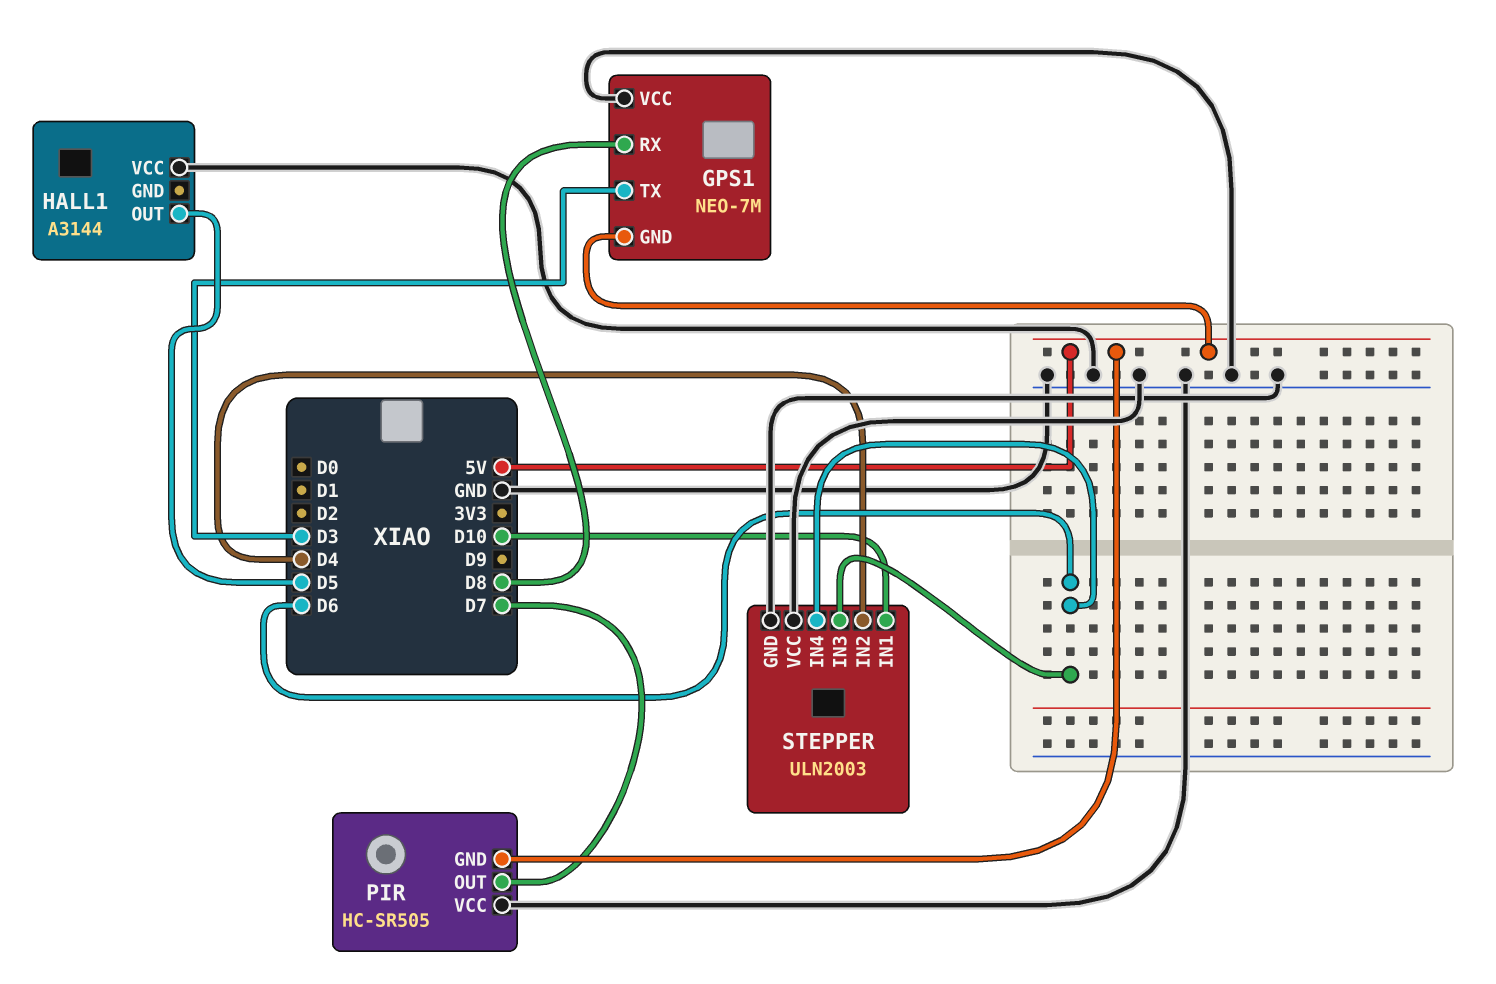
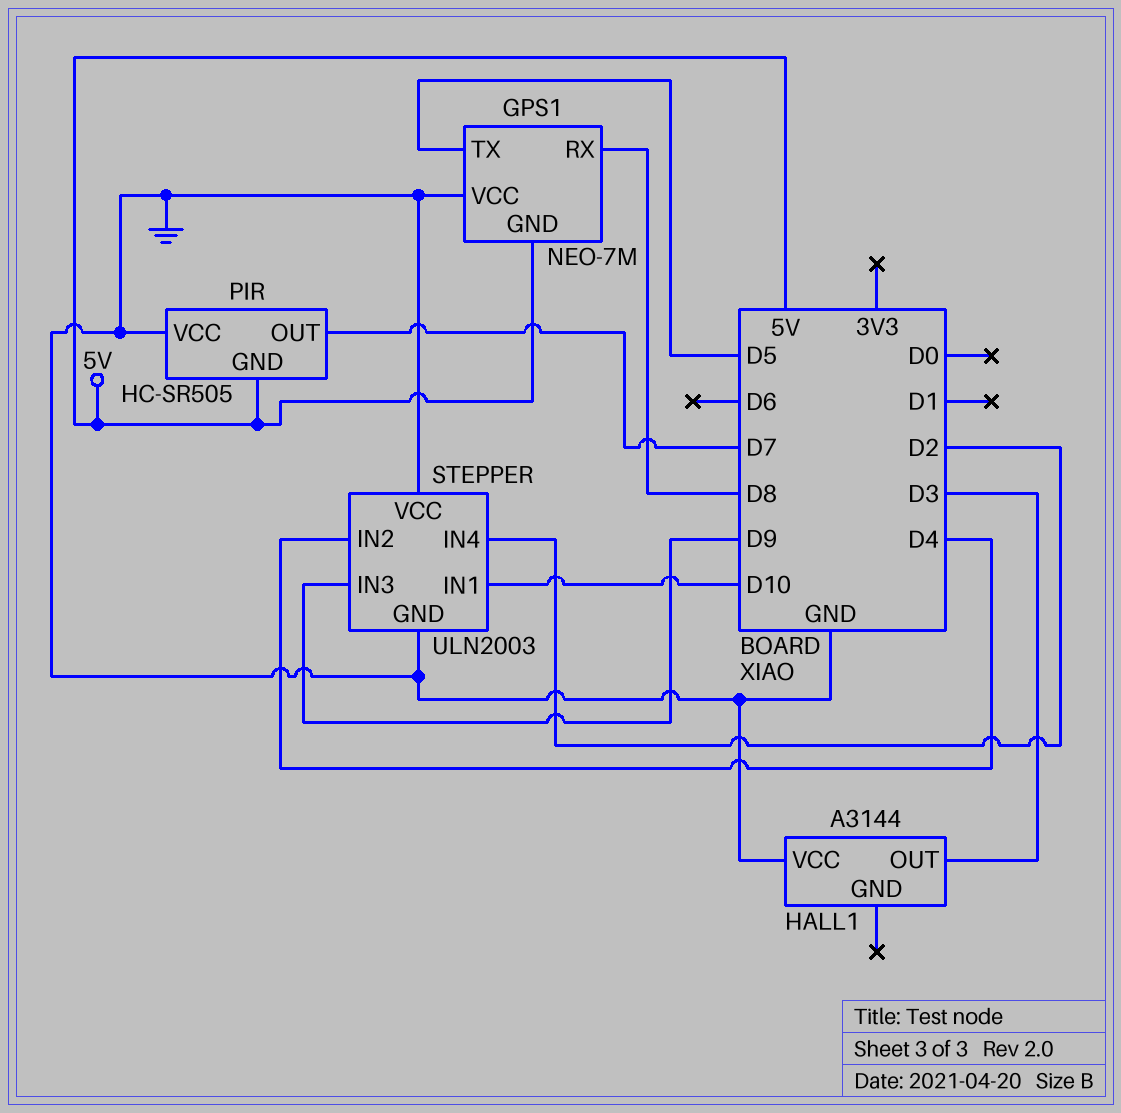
GPS1 pin TX: D3 -> D5
HALL1 pin OUT: D5 -> D3
STEPPER pin IN3: D6 -> D9
STEPPER pin IN4: D6 -> D2

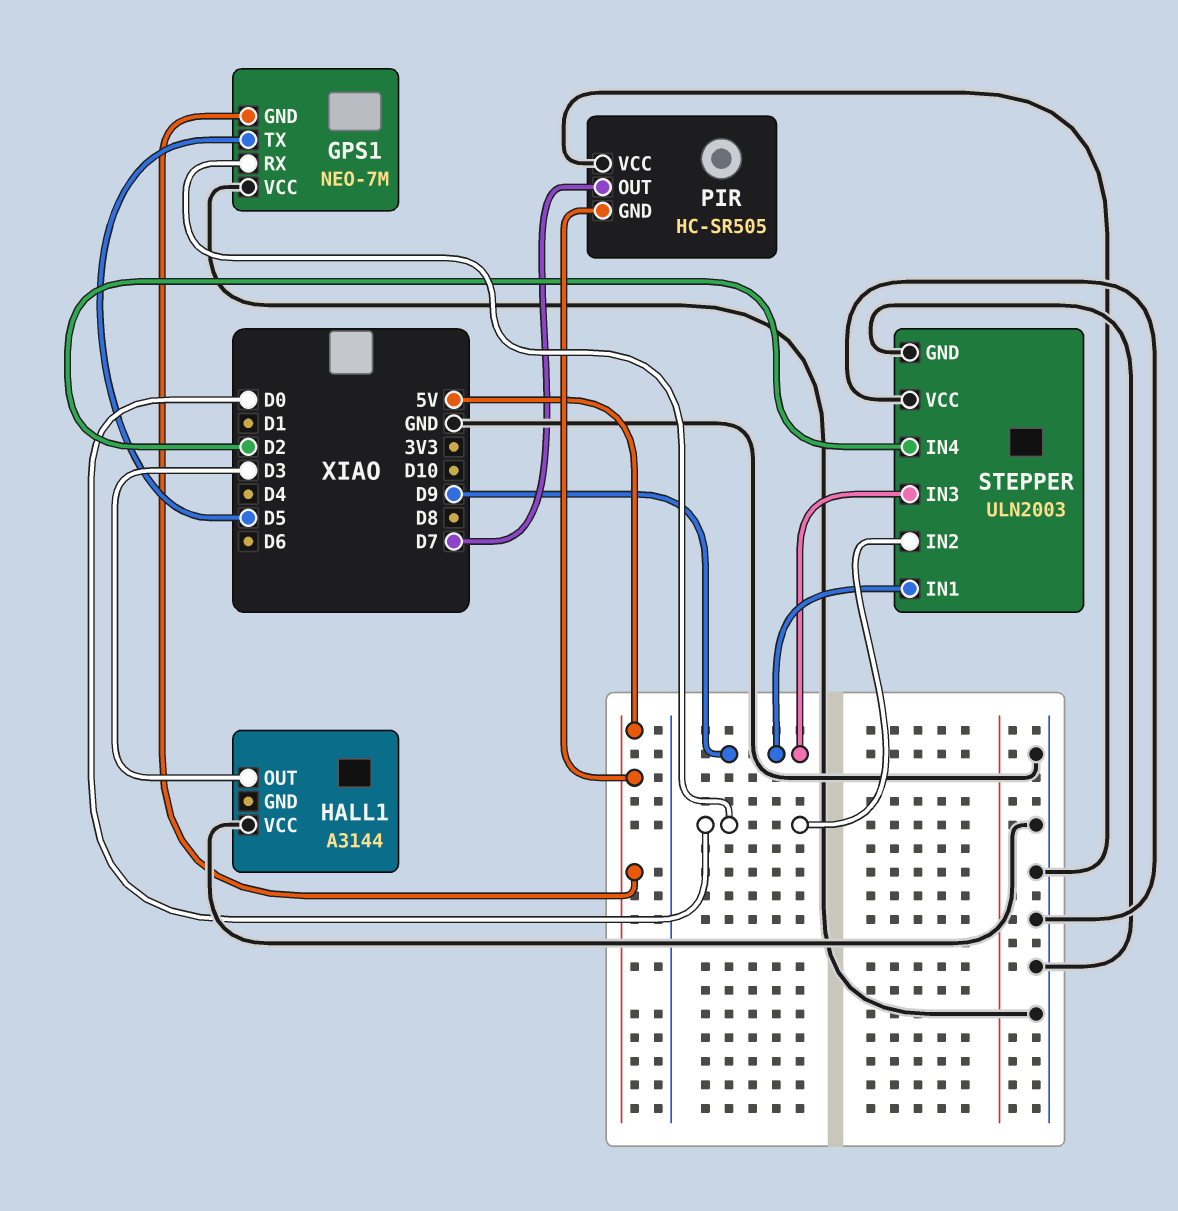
GPS1 pin RX: D8 -> D0
STEPPER pin IN1: D10 -> D9
STEPPER pin IN2: D4 -> D0

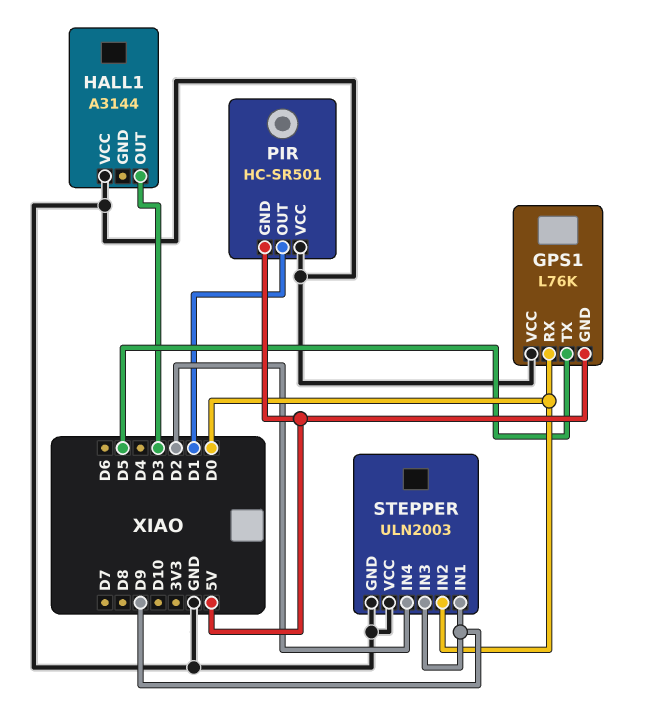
GPS1: NEO-7M -> L76K
PIR: HC-SR505 -> HC-SR501
PIR pin OUT: D7 -> D1

